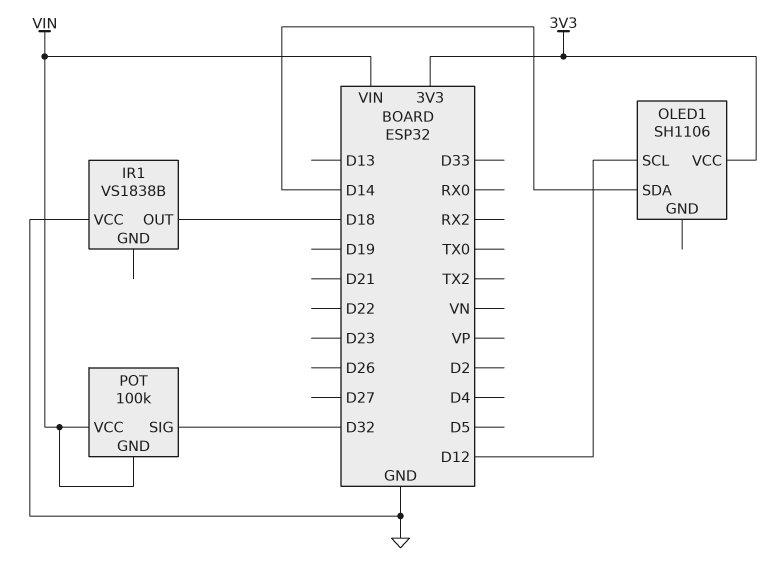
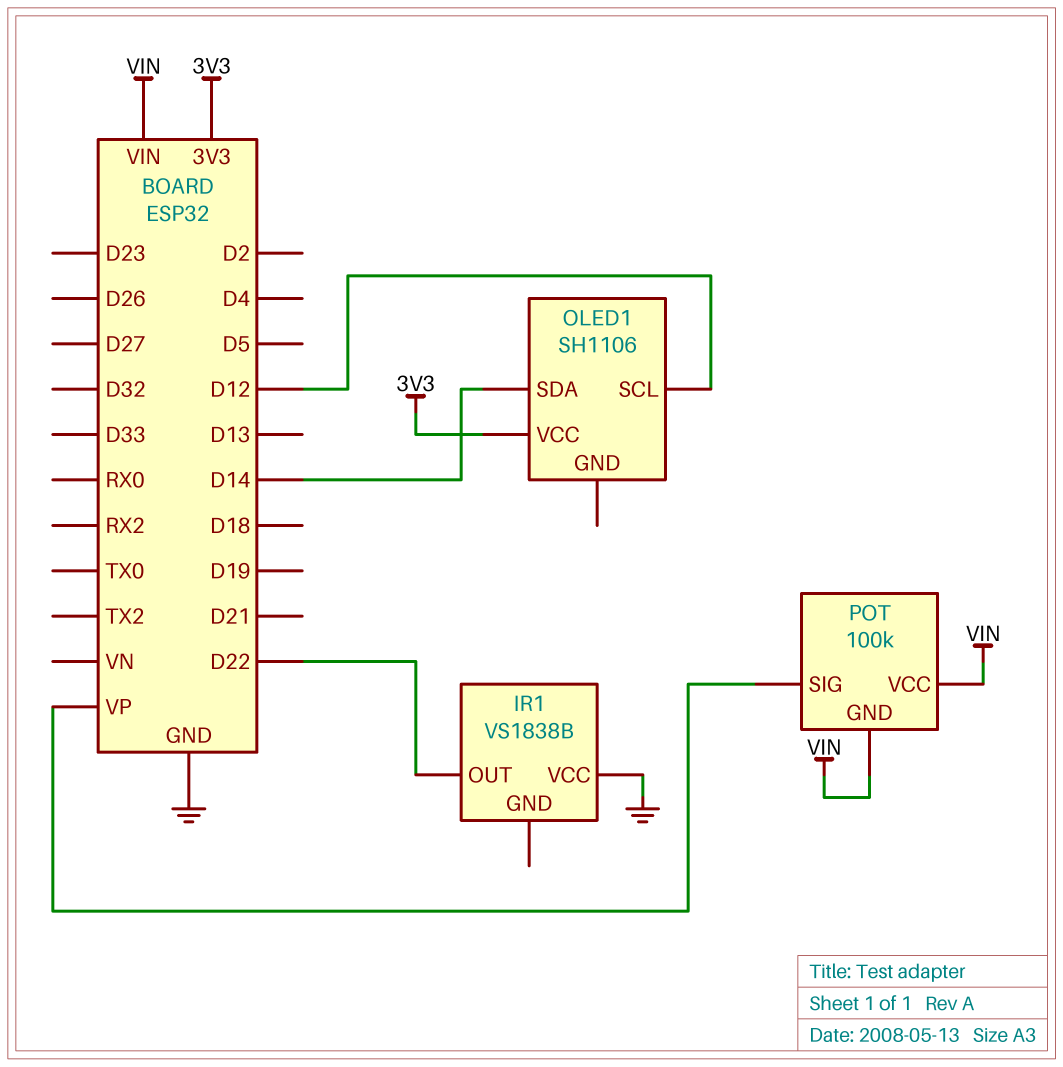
IR1 pin OUT: D18 -> D22
POT pin SIG: D32 -> VP

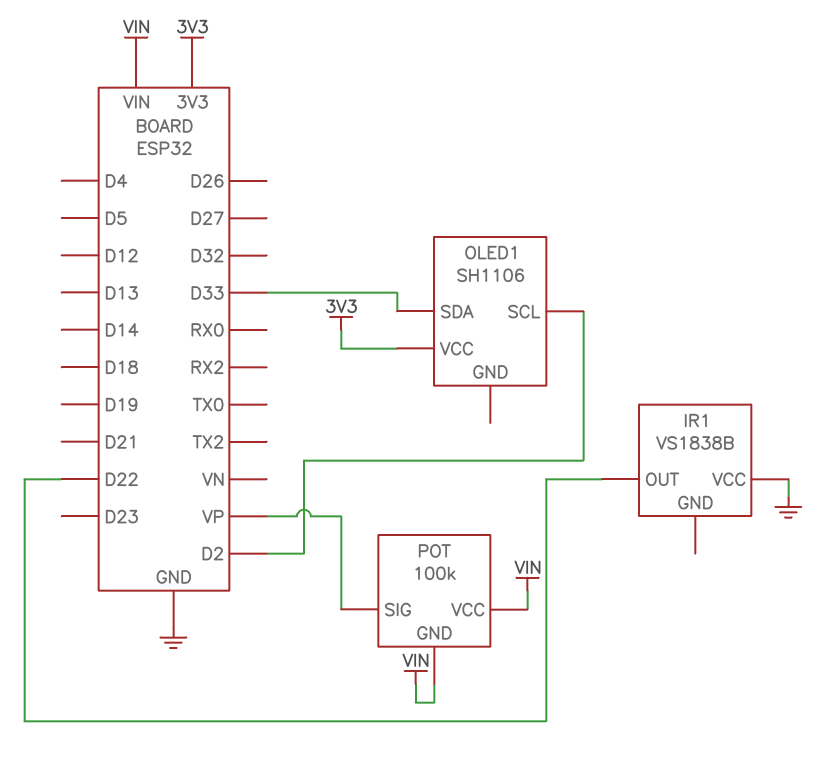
OLED1 pin SCL: D12 -> D2
OLED1 pin SDA: D14 -> D33

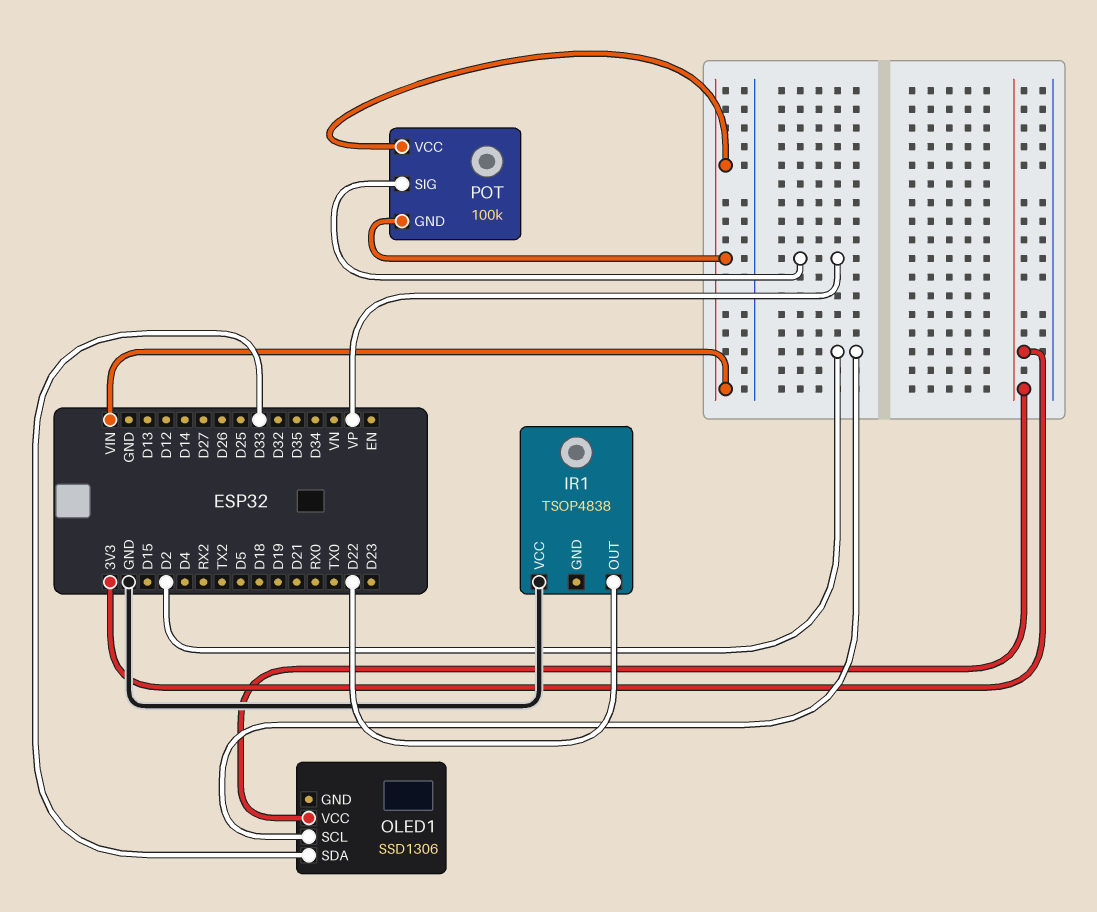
IR1: VS1838B -> TSOP4838
OLED1: SH1106 -> SSD1306

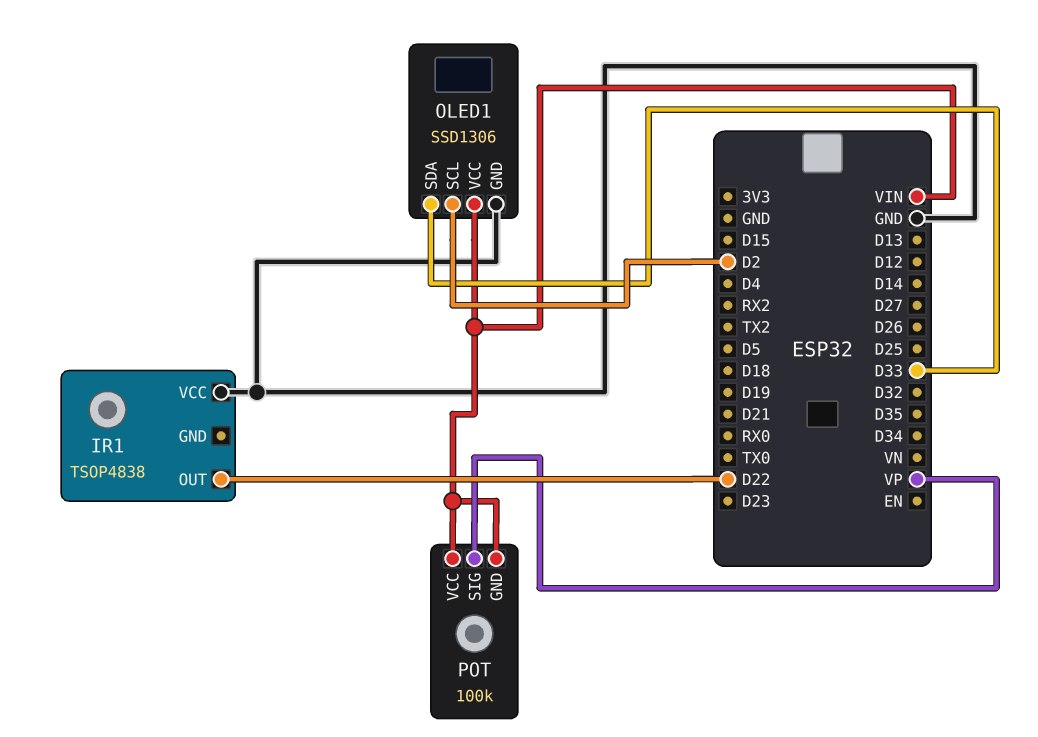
OLED1 pin GND: none -> GND
OLED1 pin VCC: 3V3 -> VIN

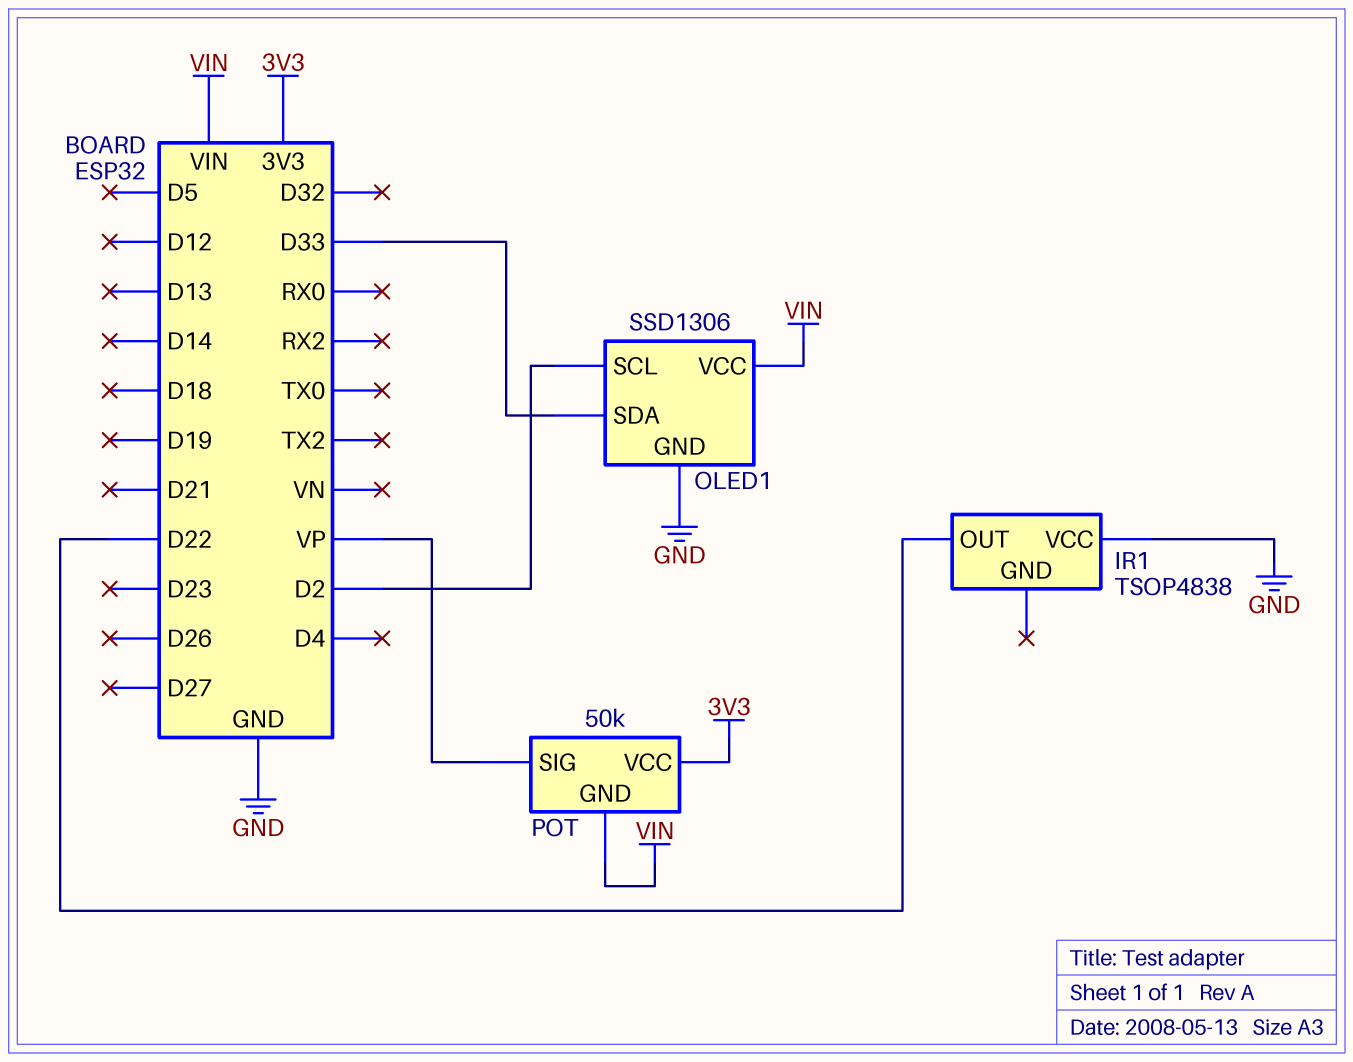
POT: 100k -> 50k
POT pin VCC: VIN -> 3V3

